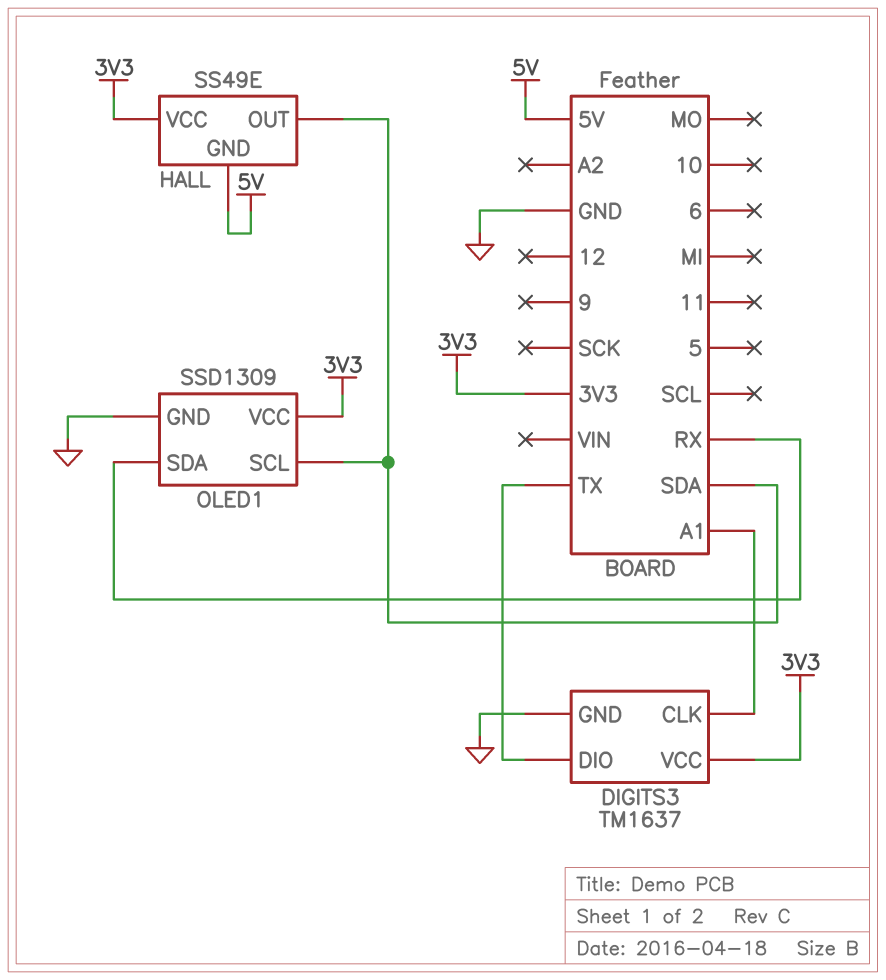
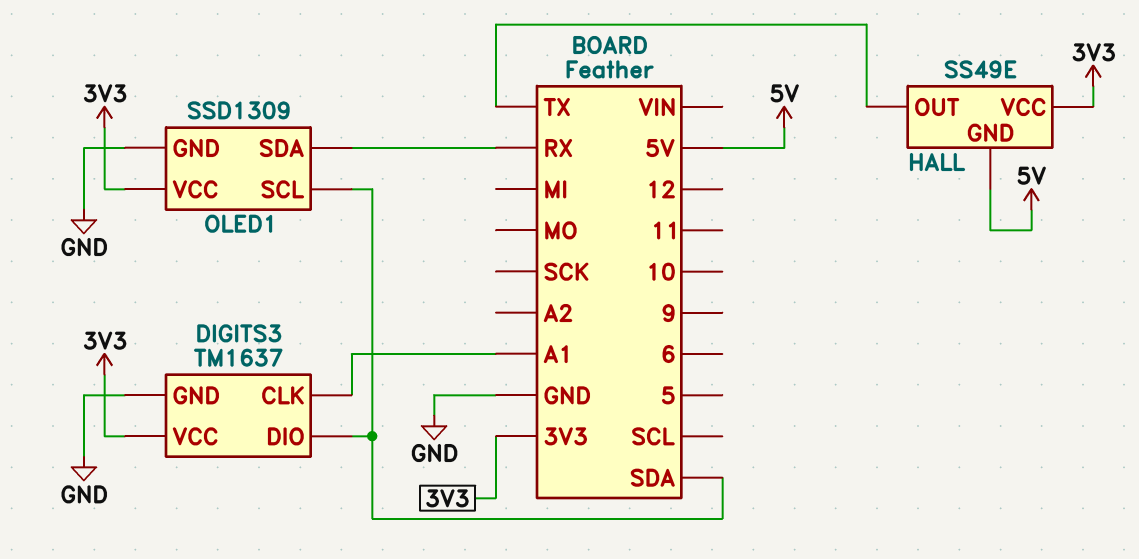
DIGITS3 pin DIO: TX -> SDA
HALL pin OUT: SDA -> TX

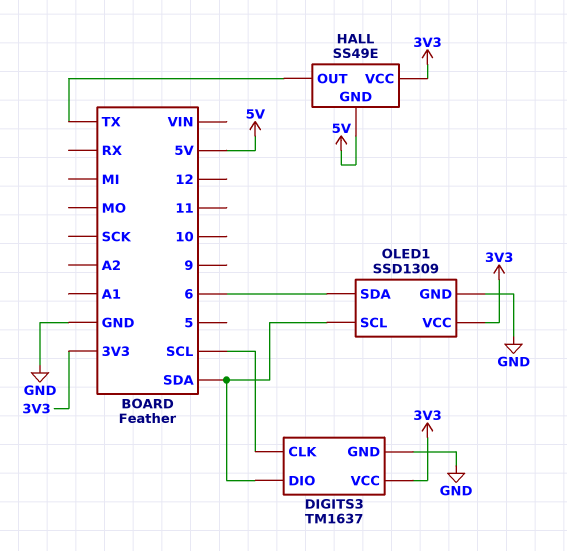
DIGITS3 pin CLK: A1 -> SCL
OLED1 pin SDA: RX -> 6

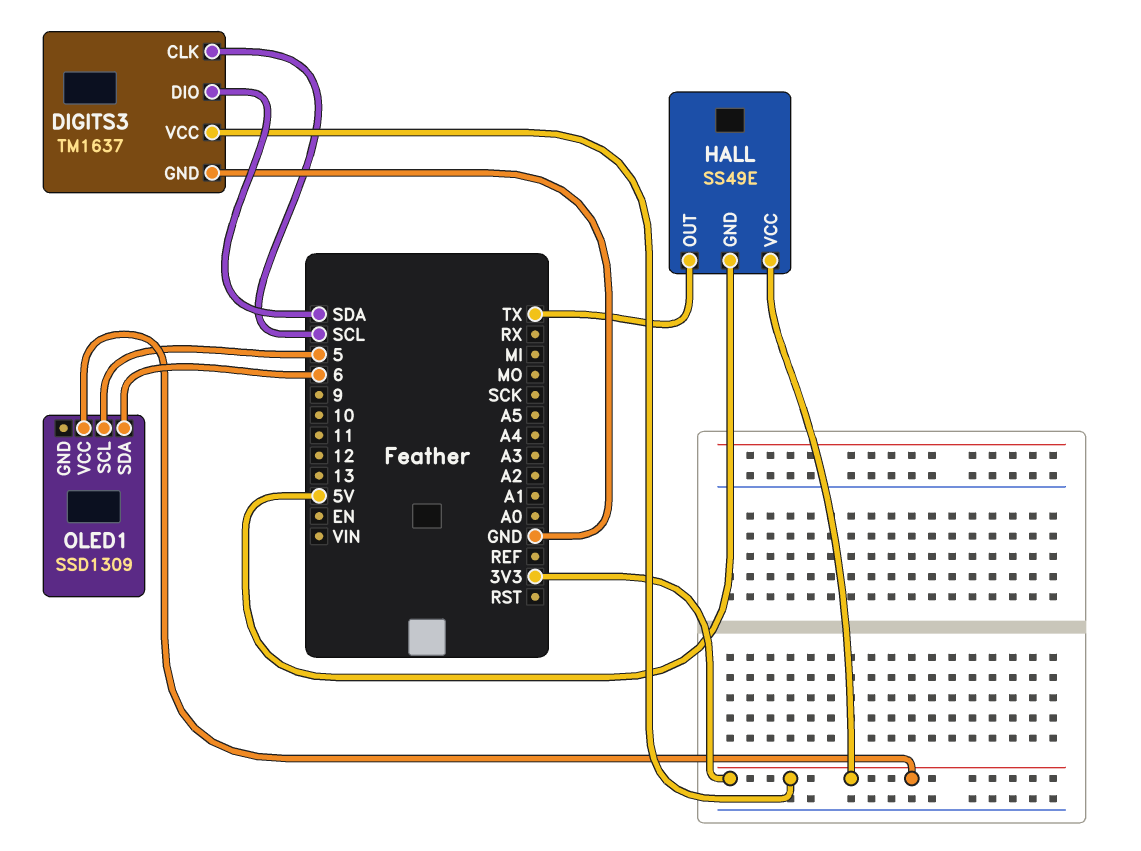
OLED1 pin GND: GND -> none
OLED1 pin SCL: SDA -> 5

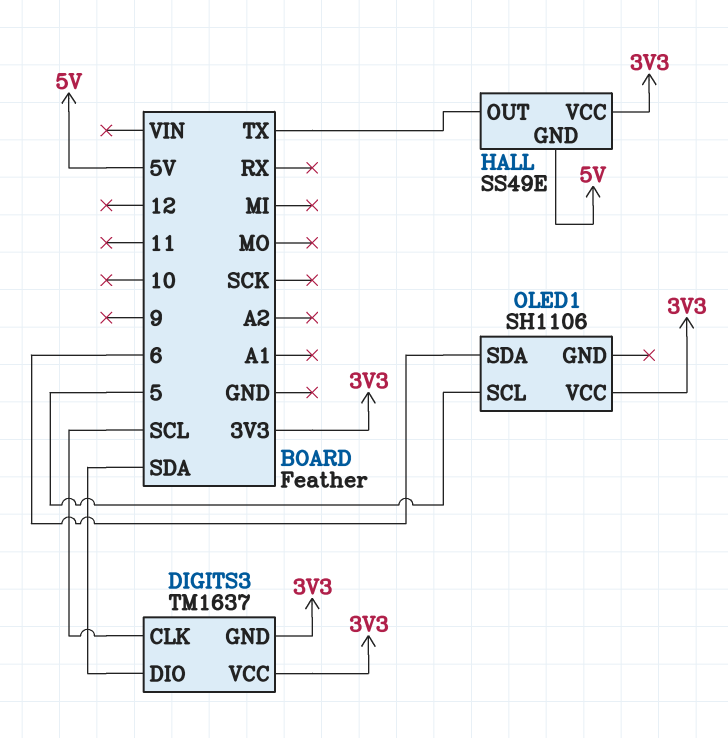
DIGITS3 pin GND: GND -> 3V3
OLED1: SSD1309 -> SH1106

